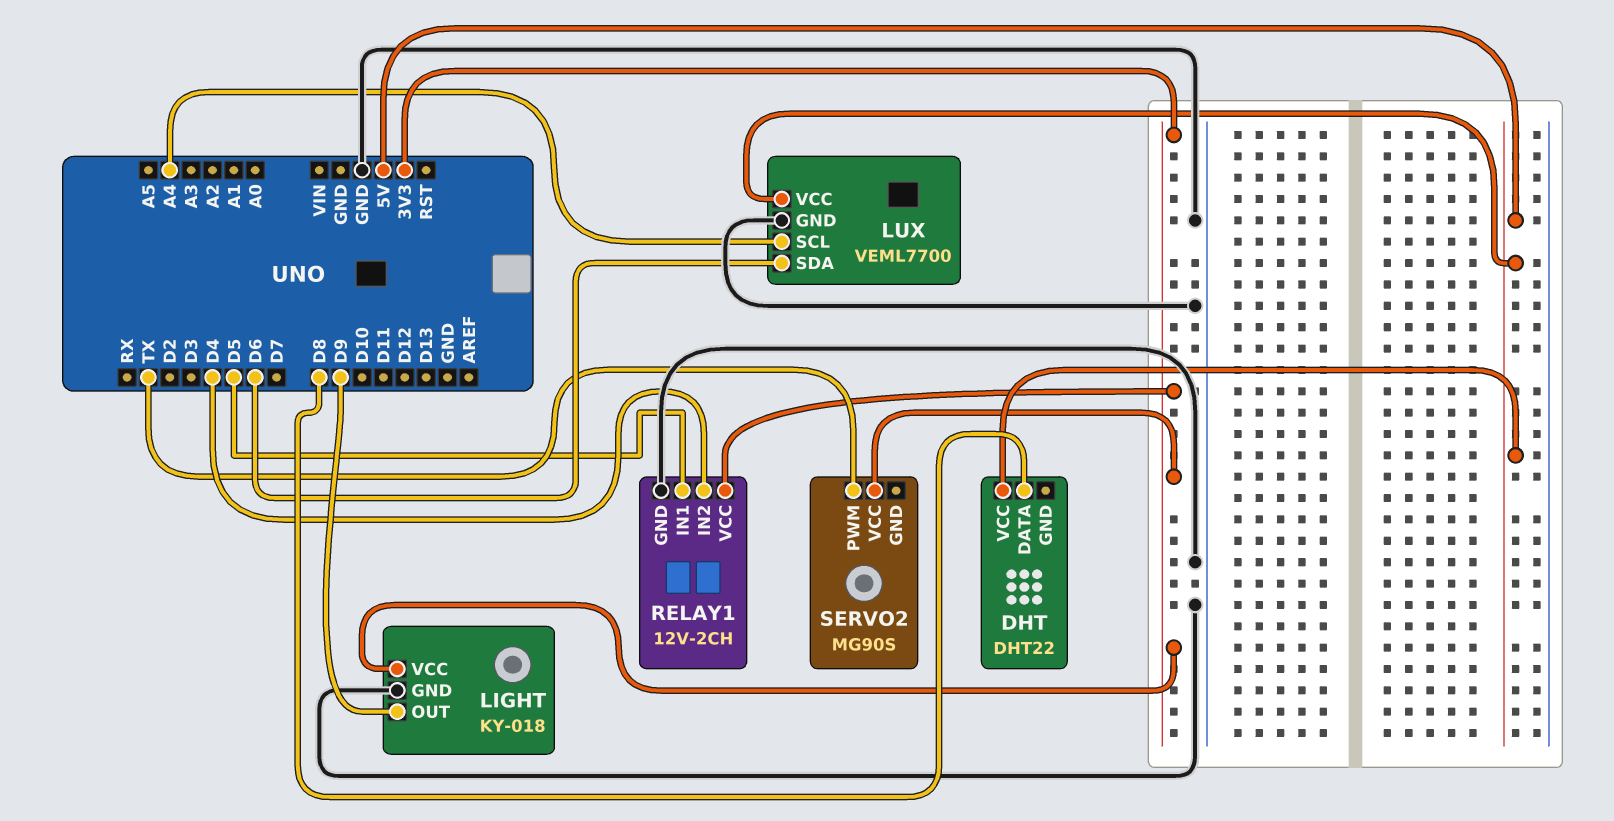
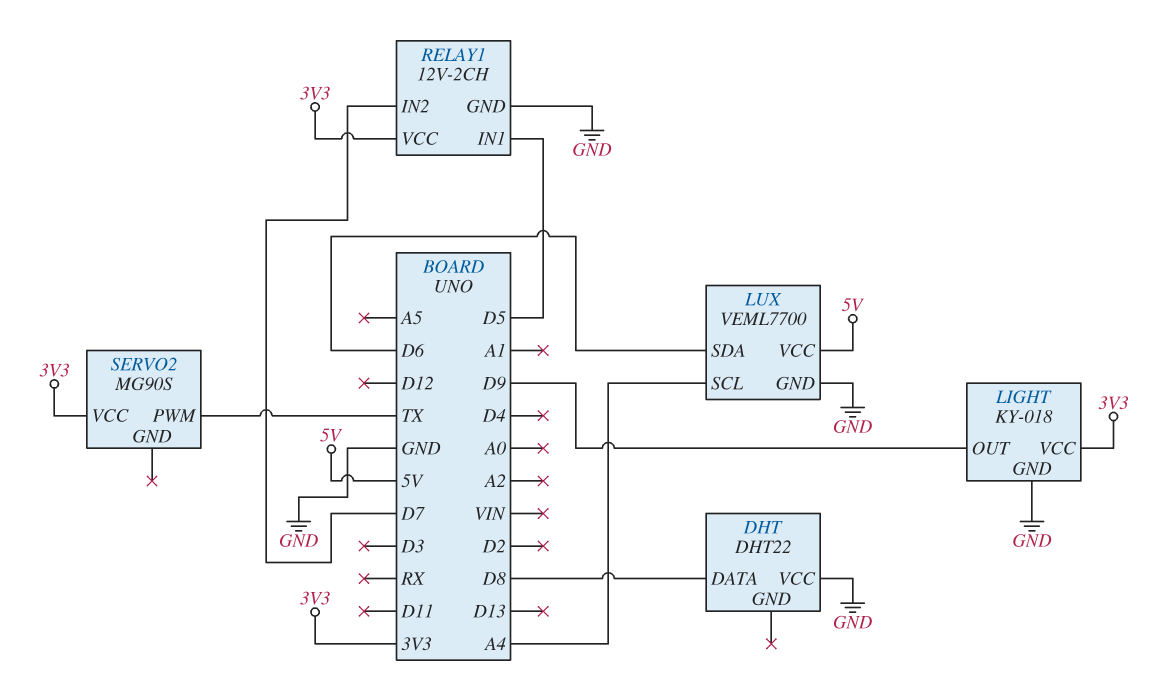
DHT pin VCC: 5V -> GND
RELAY1 pin IN2: D4 -> D7

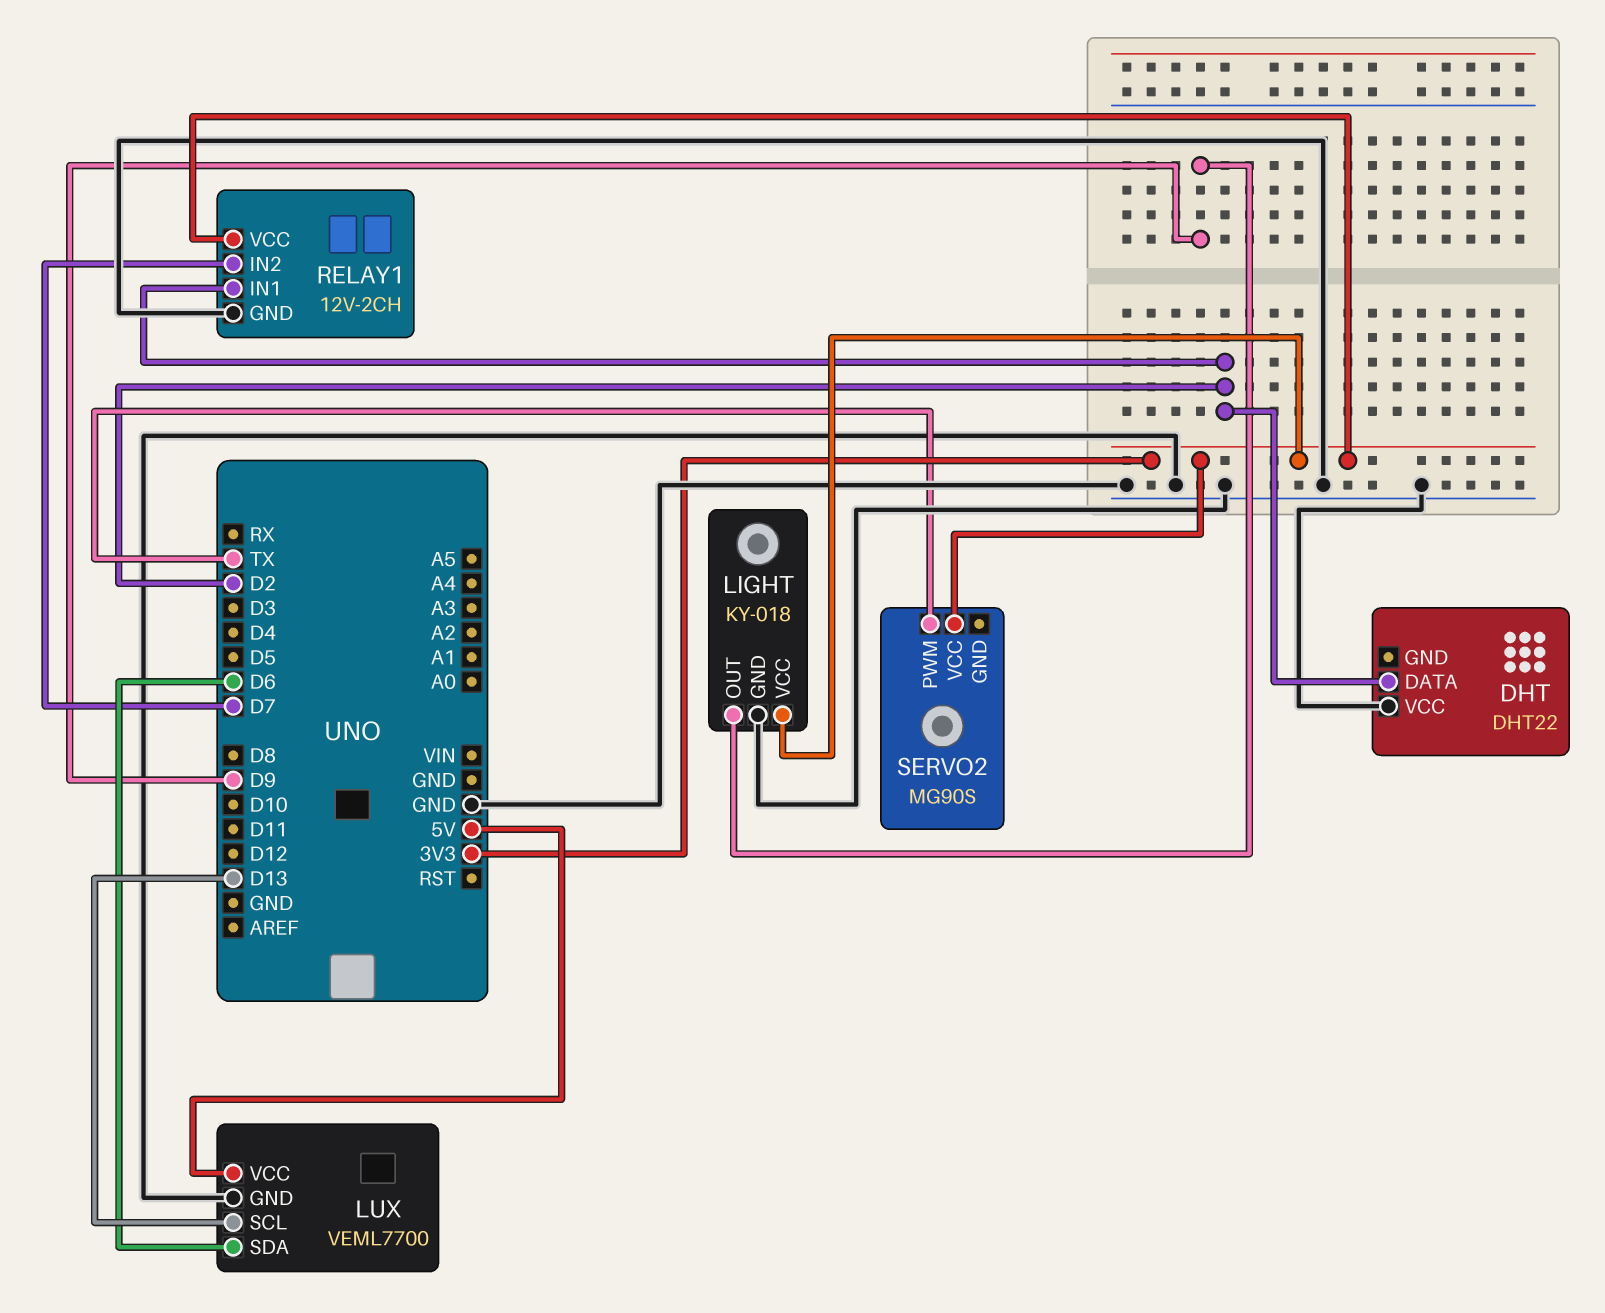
DHT pin DATA: D8 -> D2
LUX pin SCL: A4 -> D13
RELAY1 pin IN1: D5 -> D2

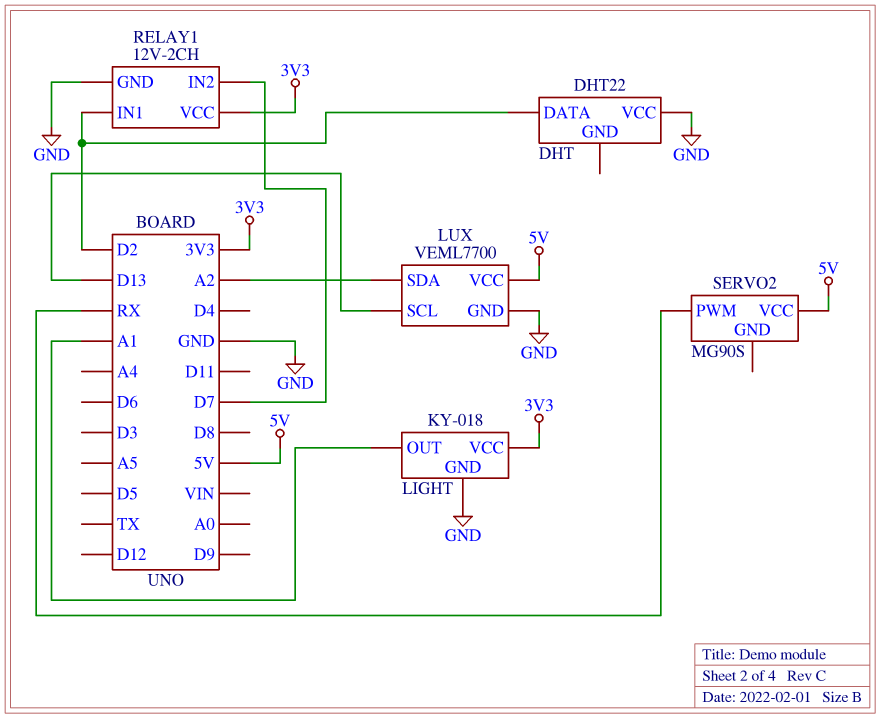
LIGHT pin OUT: D9 -> A1
LUX pin SDA: D6 -> A2
SERVO2 pin PWM: TX -> RX
SERVO2 pin VCC: 3V3 -> 5V

